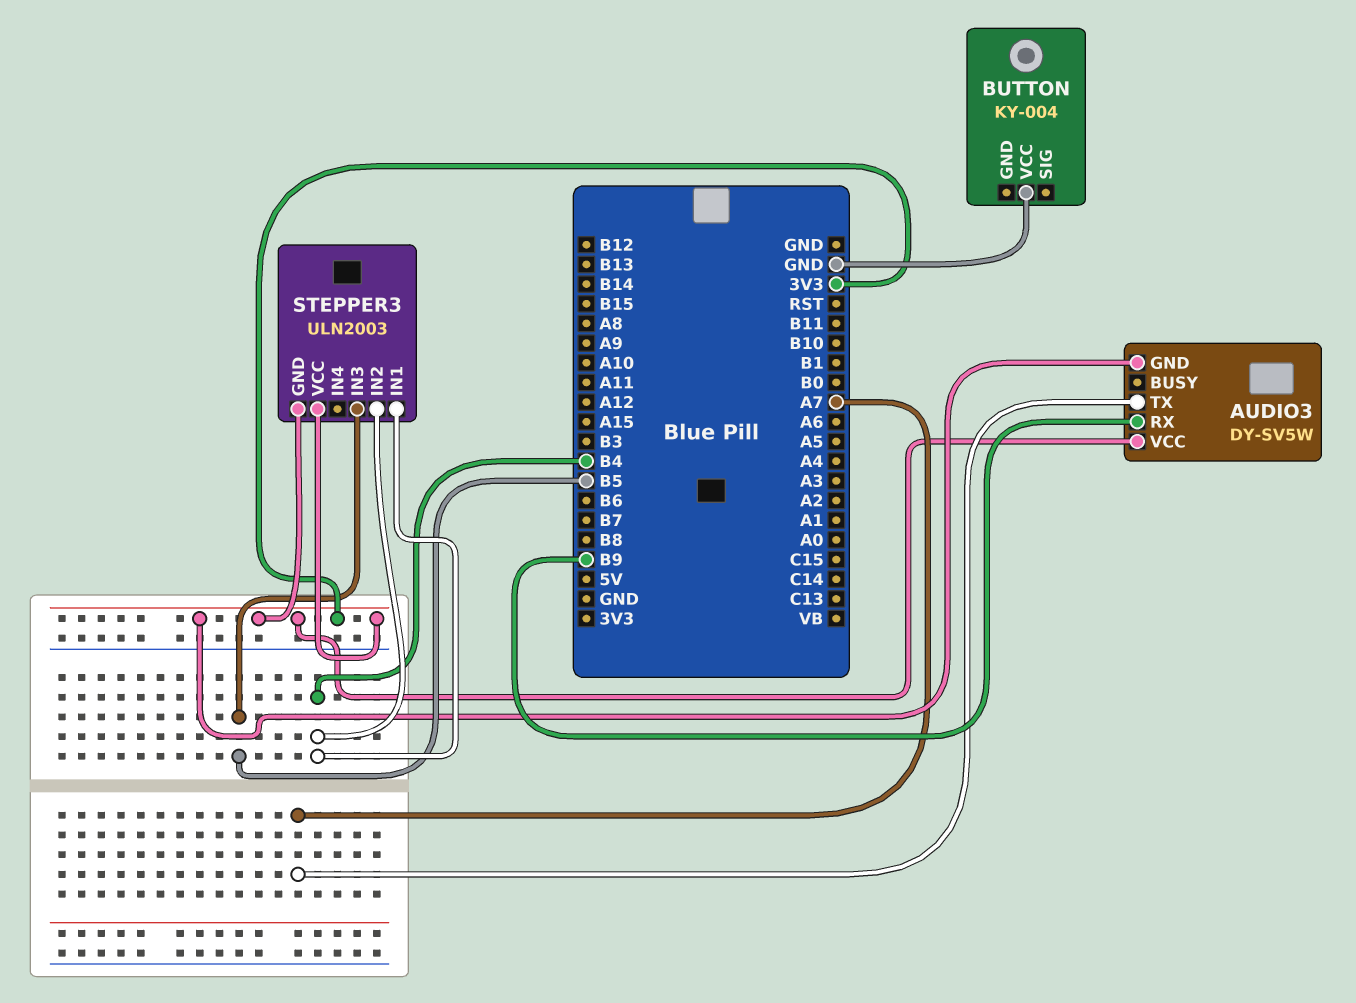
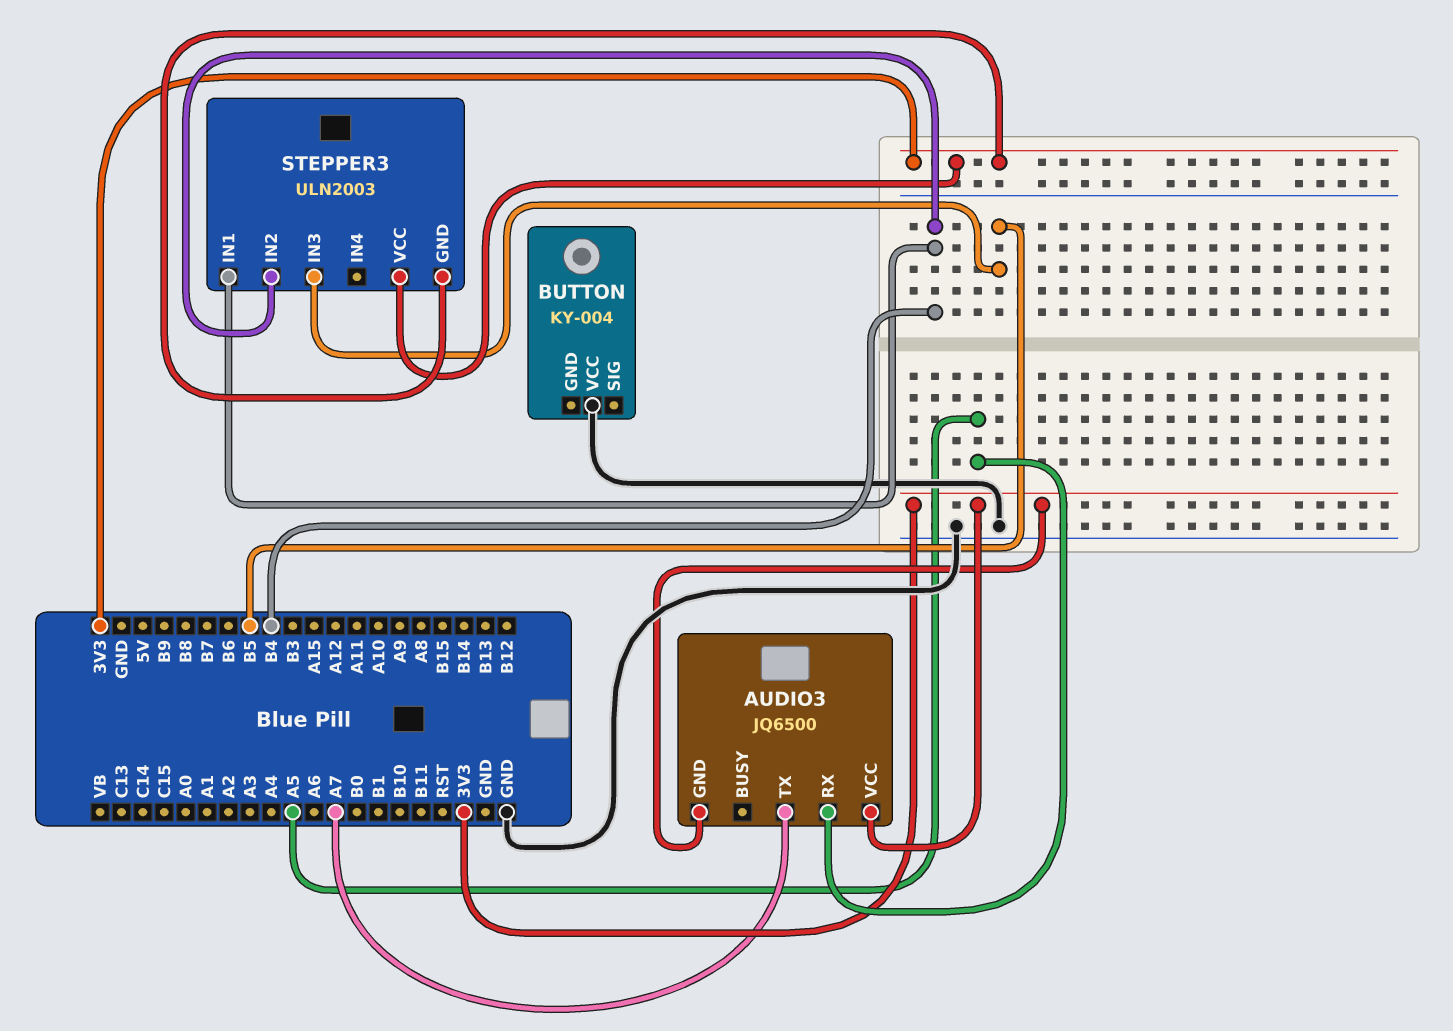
AUDIO3: DY-SV5W -> JQ6500
AUDIO3 pin RX: B9 -> A5

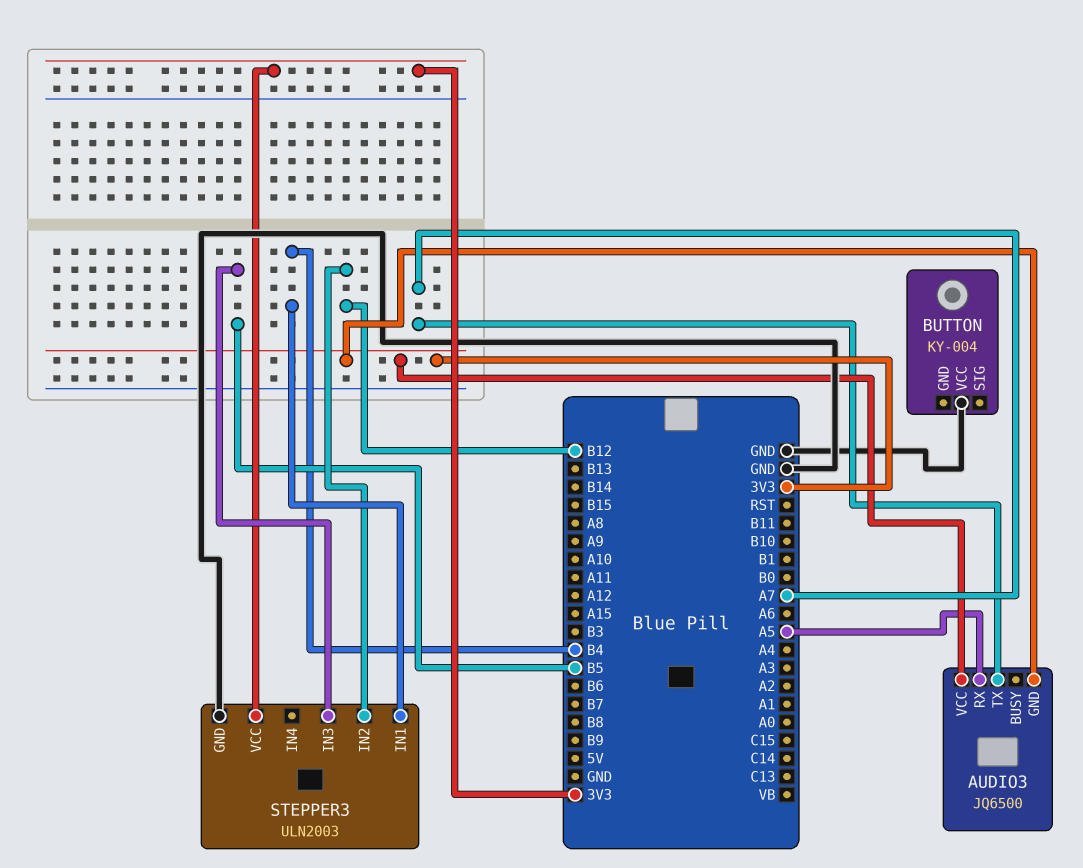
STEPPER3 pin GND: 3V3 -> GND
STEPPER3 pin IN2: B4 -> B12

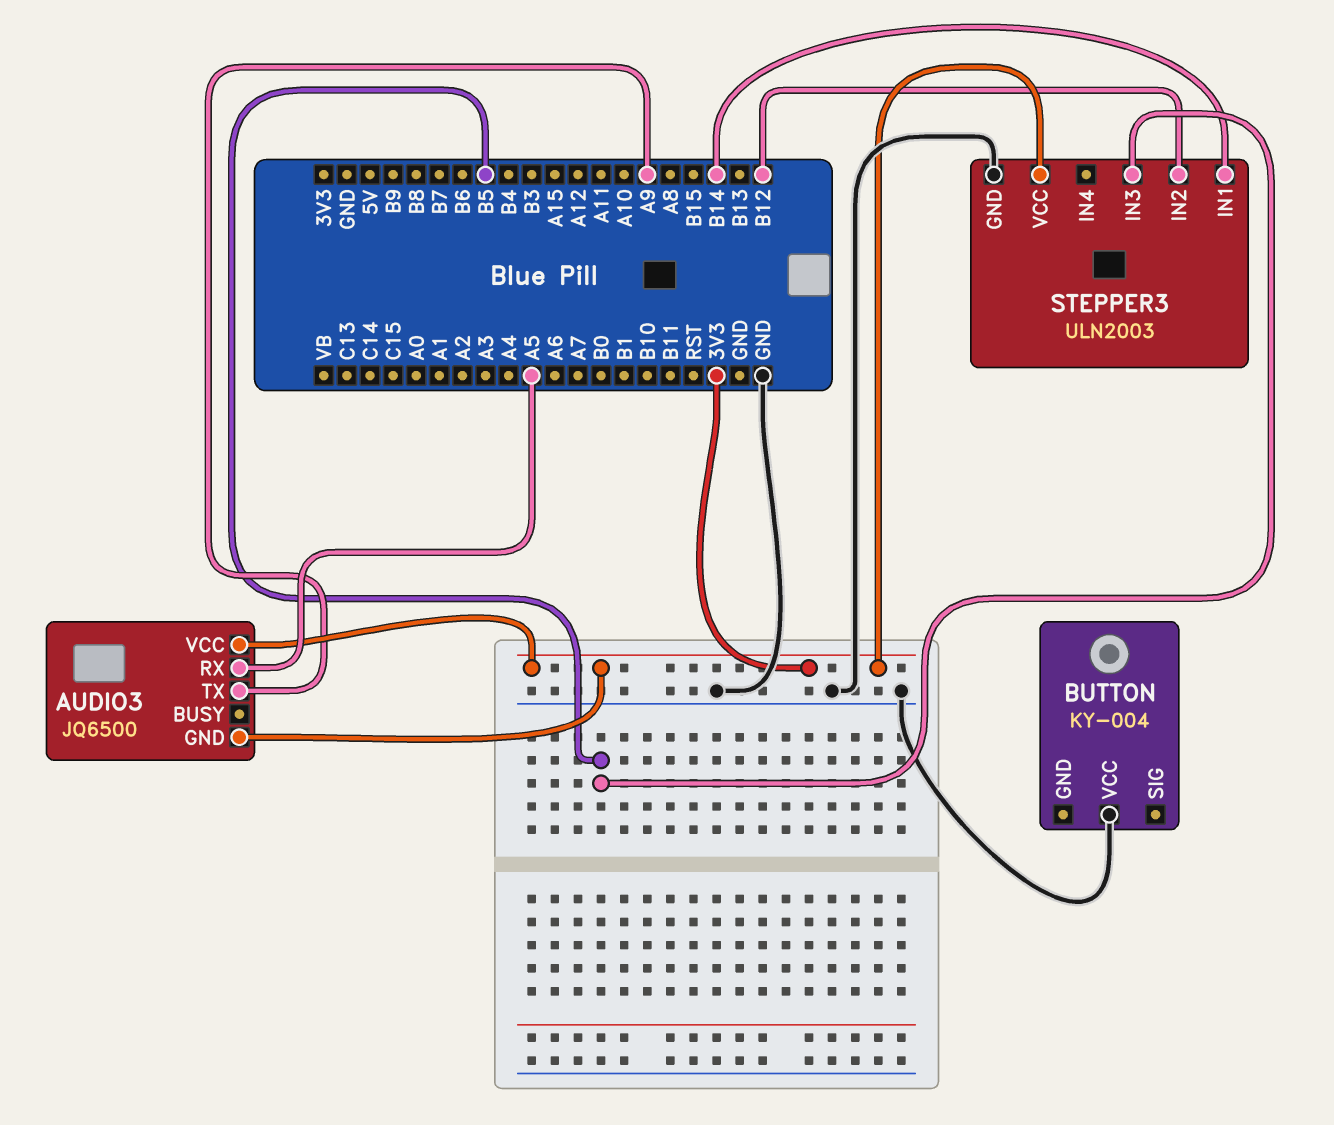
AUDIO3 pin TX: A7 -> A9
STEPPER3 pin IN1: B4 -> B14

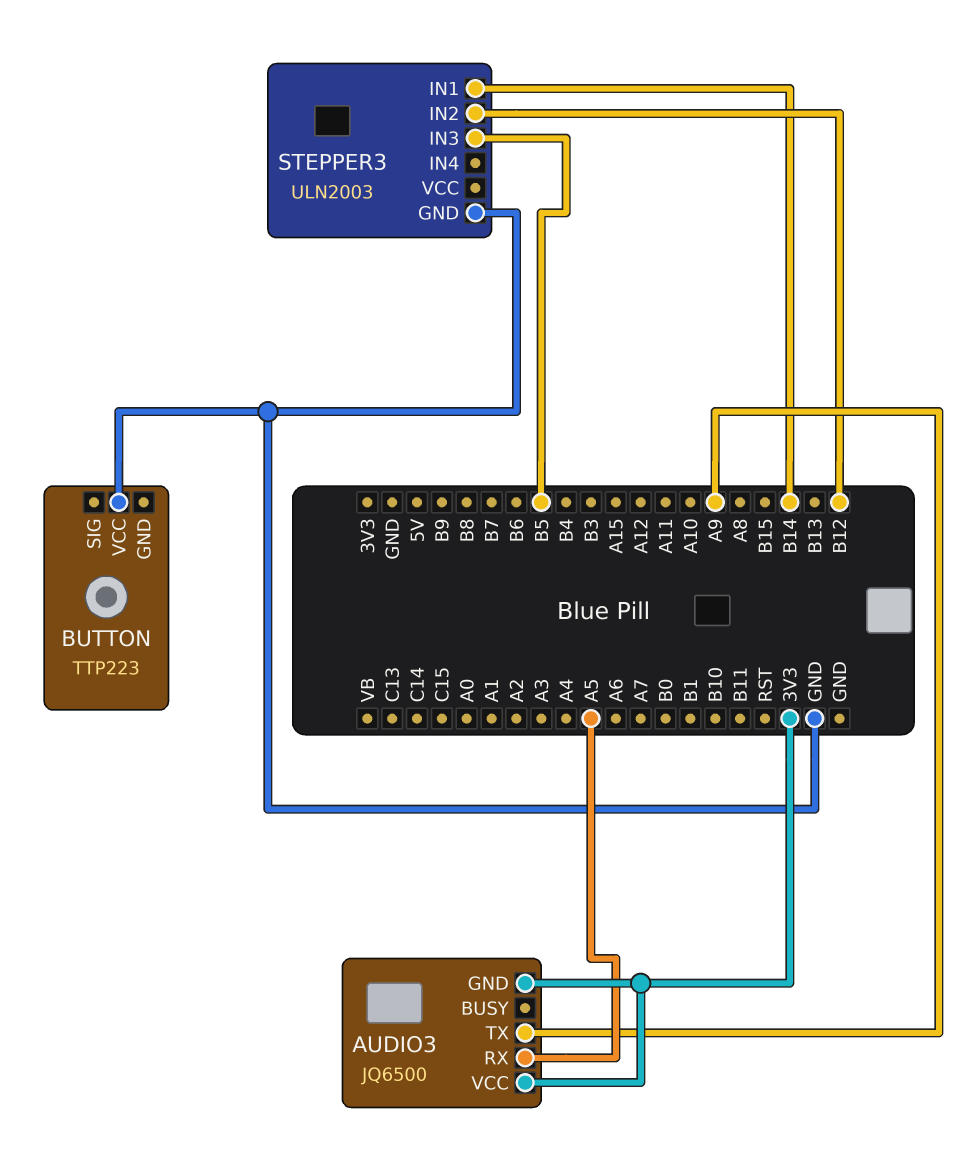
BUTTON: KY-004 -> TTP223
STEPPER3 pin VCC: 3V3 -> none

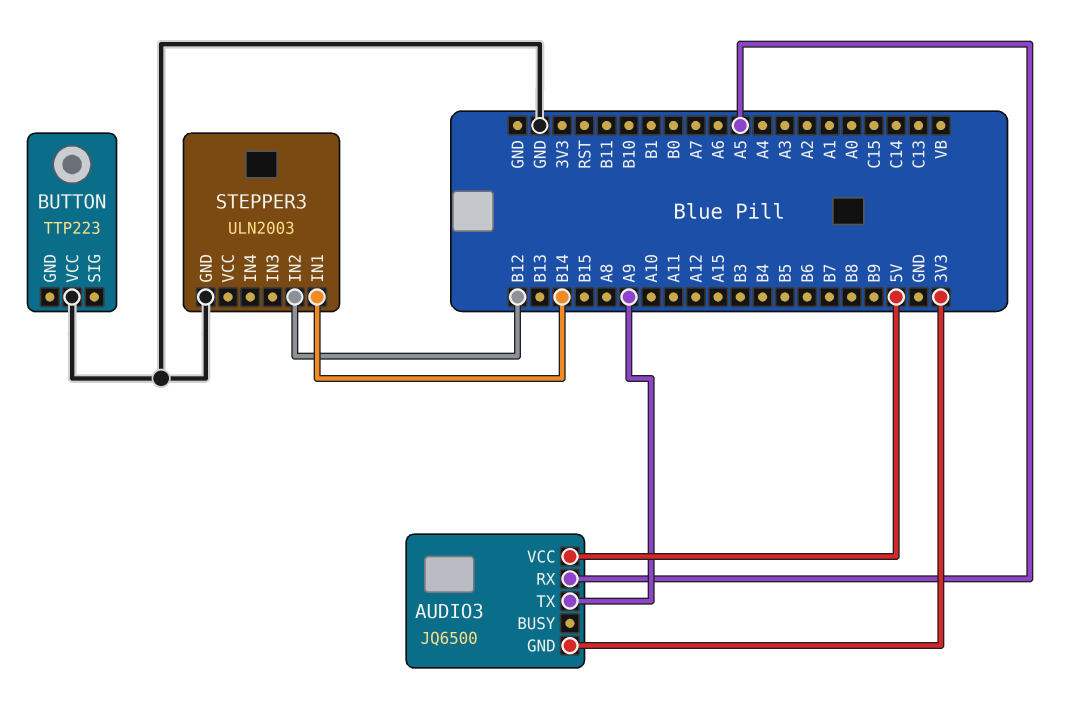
AUDIO3 pin VCC: 3V3 -> 5V
STEPPER3 pin IN3: B5 -> none

